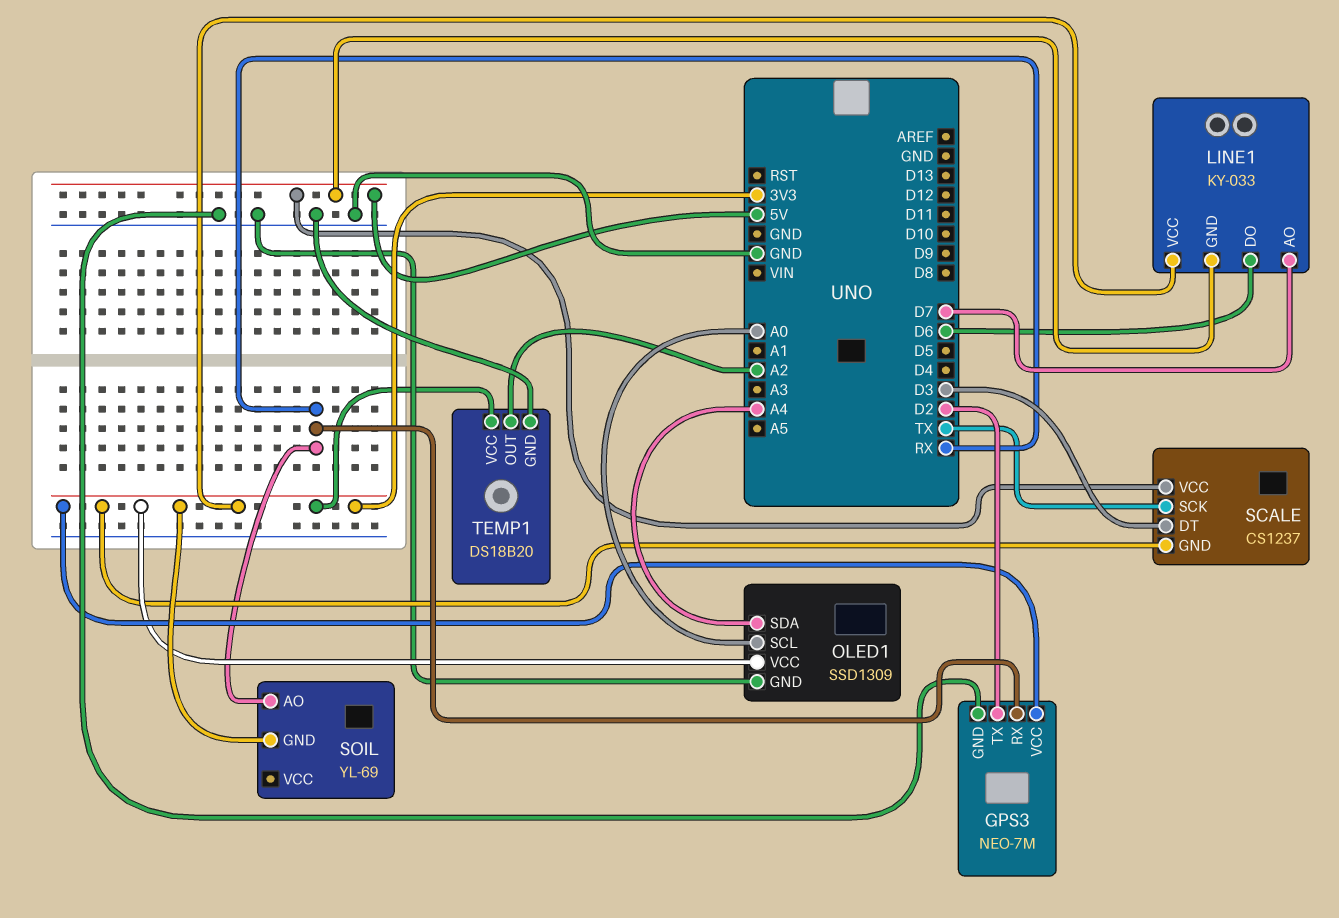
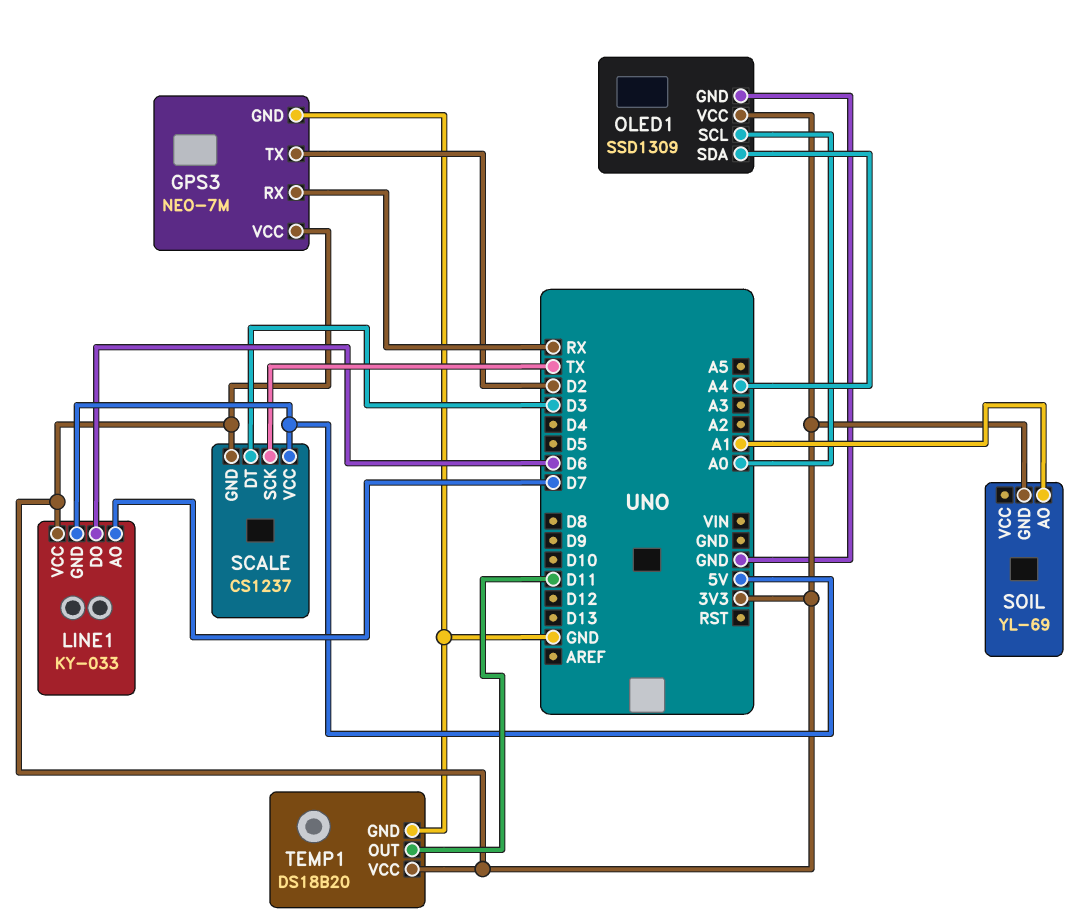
SOIL pin AO: RX -> A1
TEMP1 pin OUT: A2 -> D11

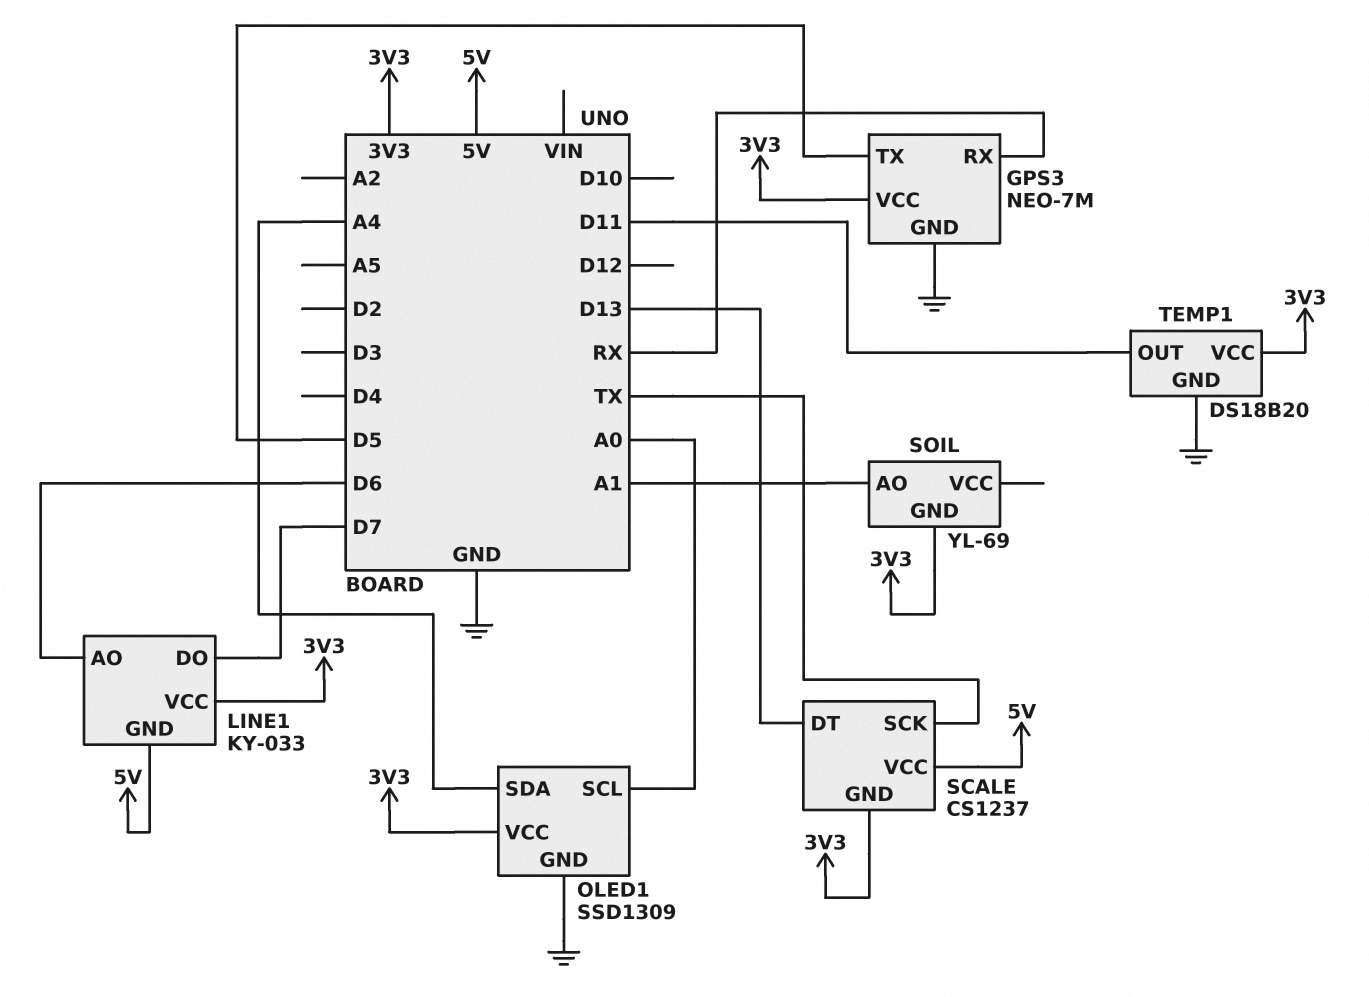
GPS3 pin TX: D2 -> D5
LINE1 pin AO: D7 -> D6
LINE1 pin DO: D6 -> D7
SCALE pin DT: D3 -> D13

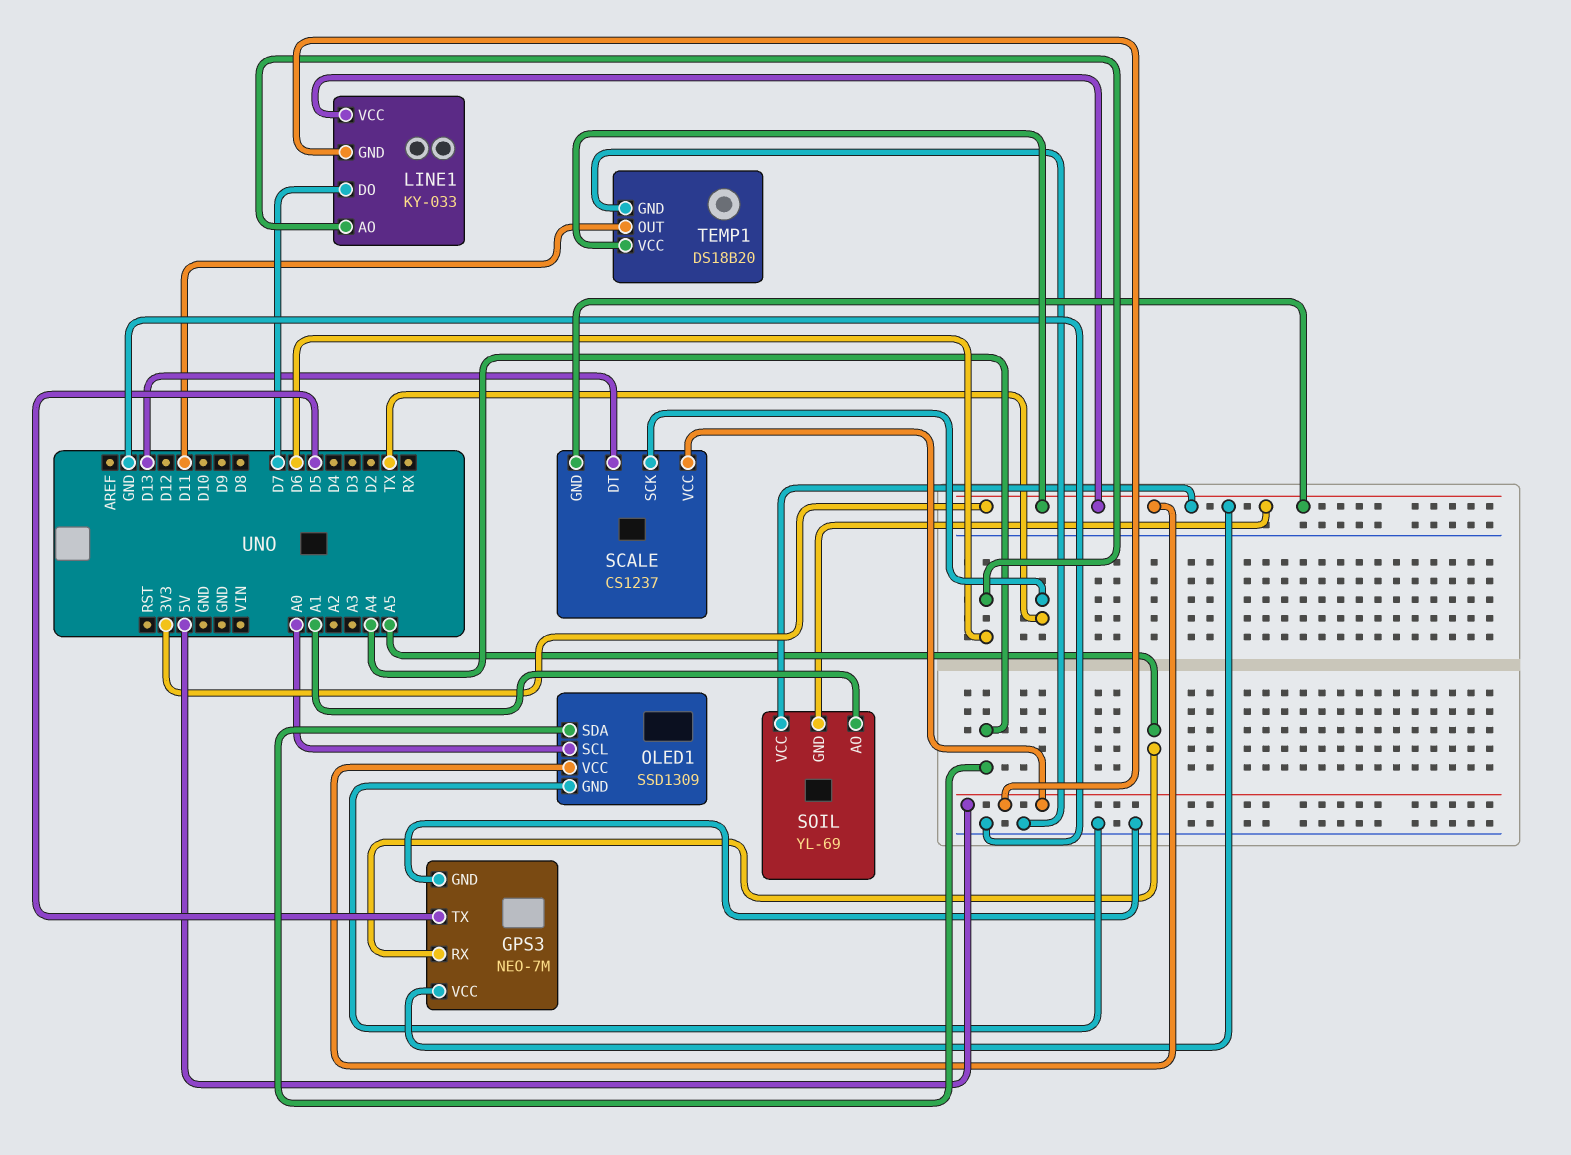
GPS3 pin RX: RX -> A5
SOIL pin VCC: none -> 3V3

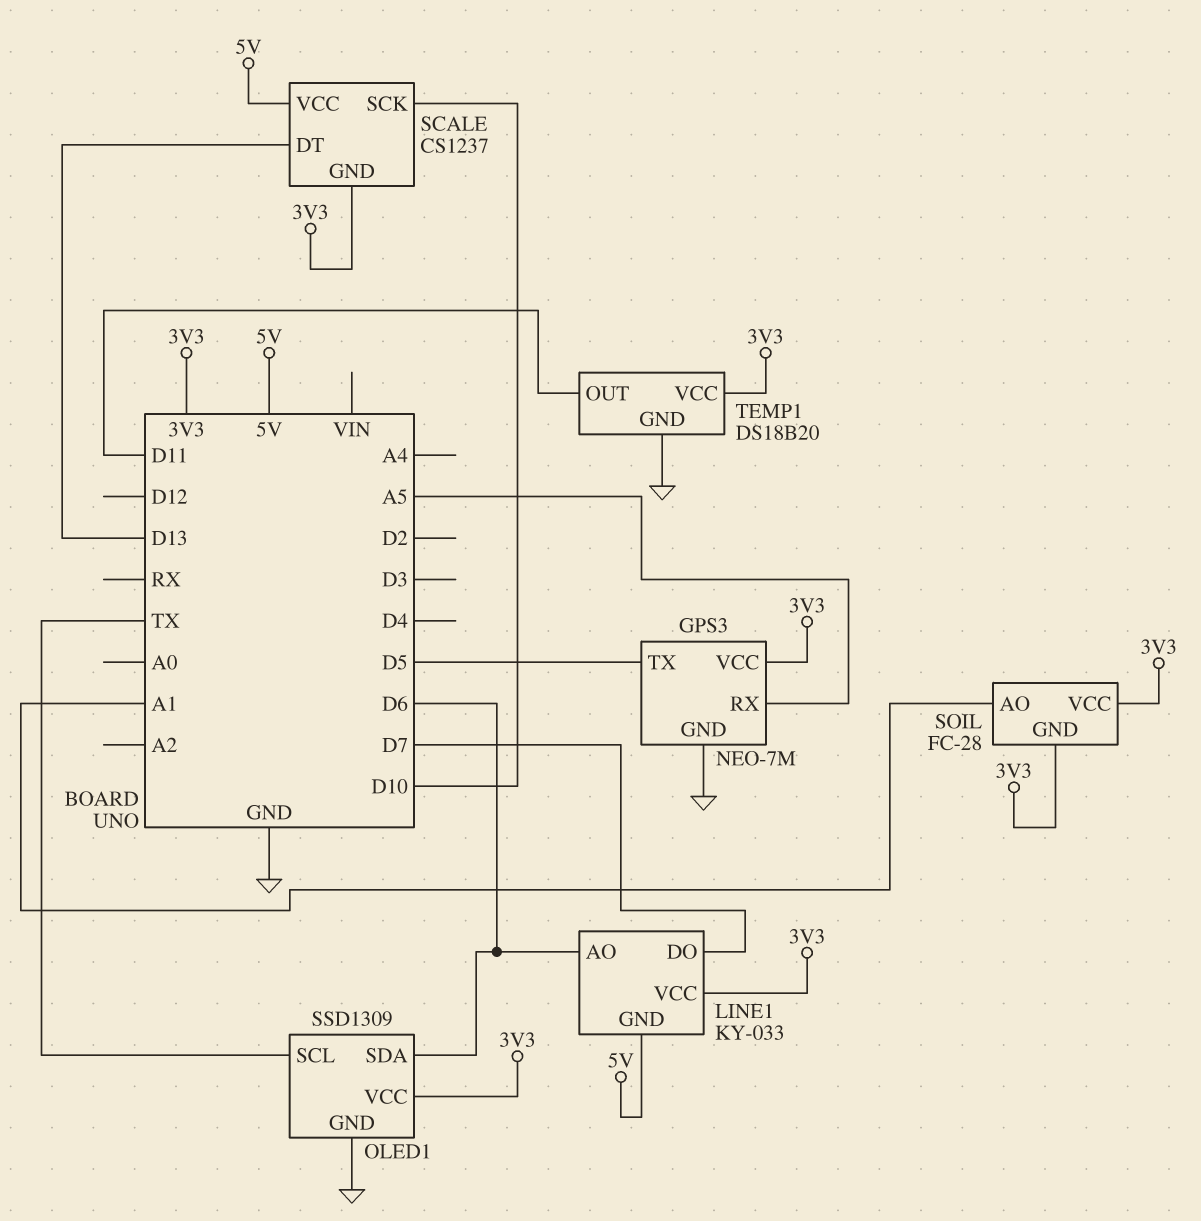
OLED1 pin SCL: A0 -> TX
OLED1 pin SDA: A4 -> D6
SCALE pin SCK: TX -> D10
SOIL: YL-69 -> FC-28

